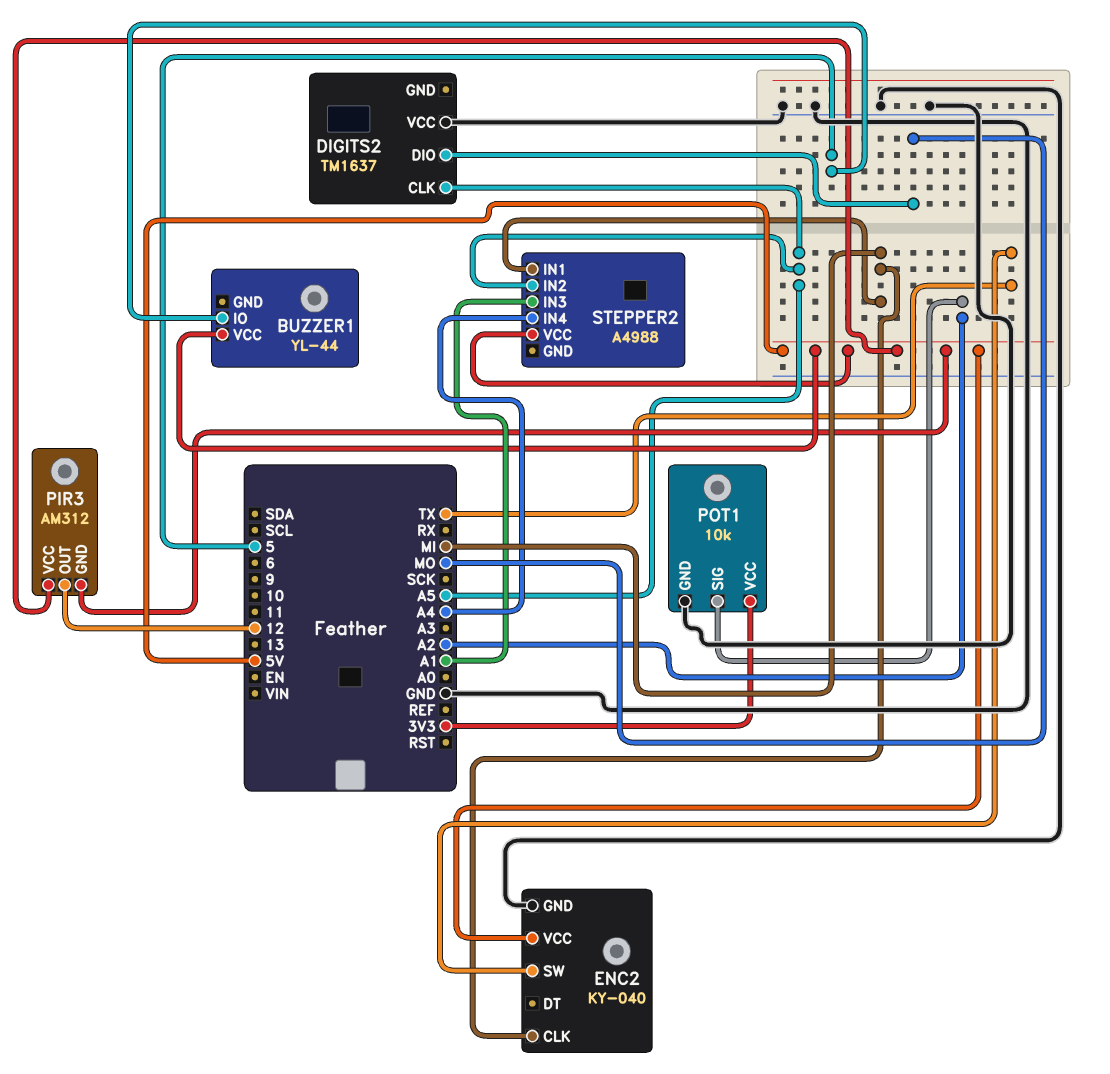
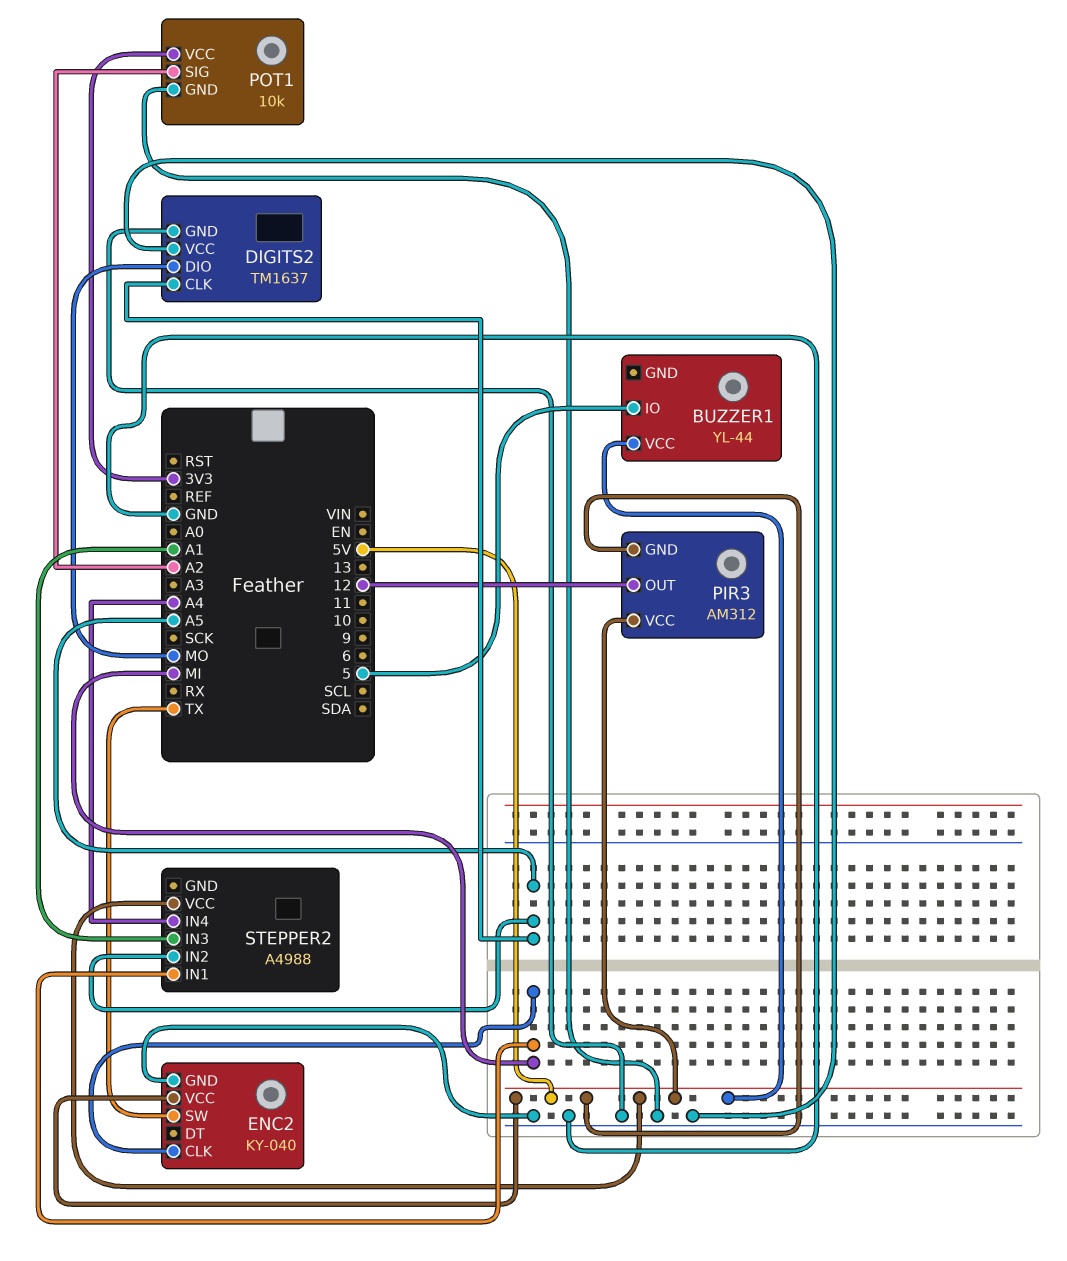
DIGITS2 pin GND: none -> GND

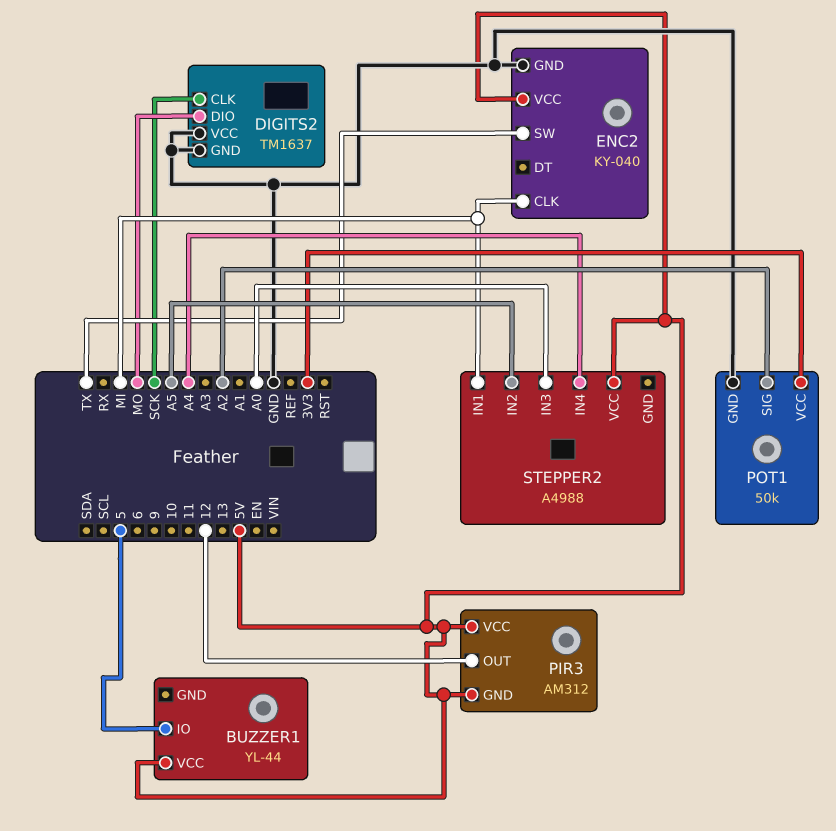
DIGITS2 pin CLK: A5 -> SCK
POT1: 10k -> 50k
STEPPER2 pin IN3: A1 -> A0

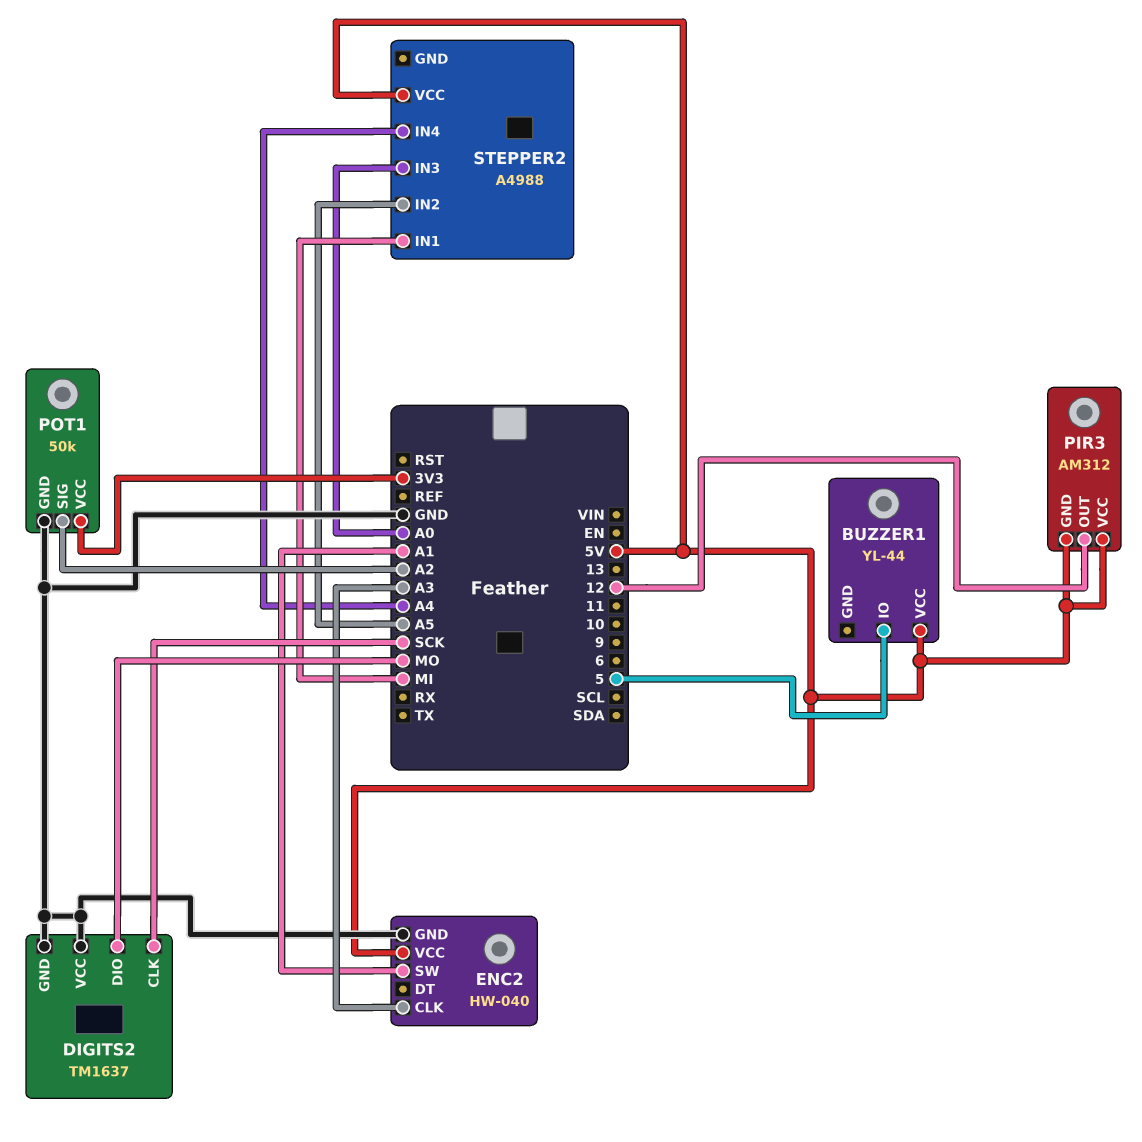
ENC2: KY-040 -> HW-040
ENC2 pin CLK: MI -> A3
ENC2 pin SW: TX -> A1

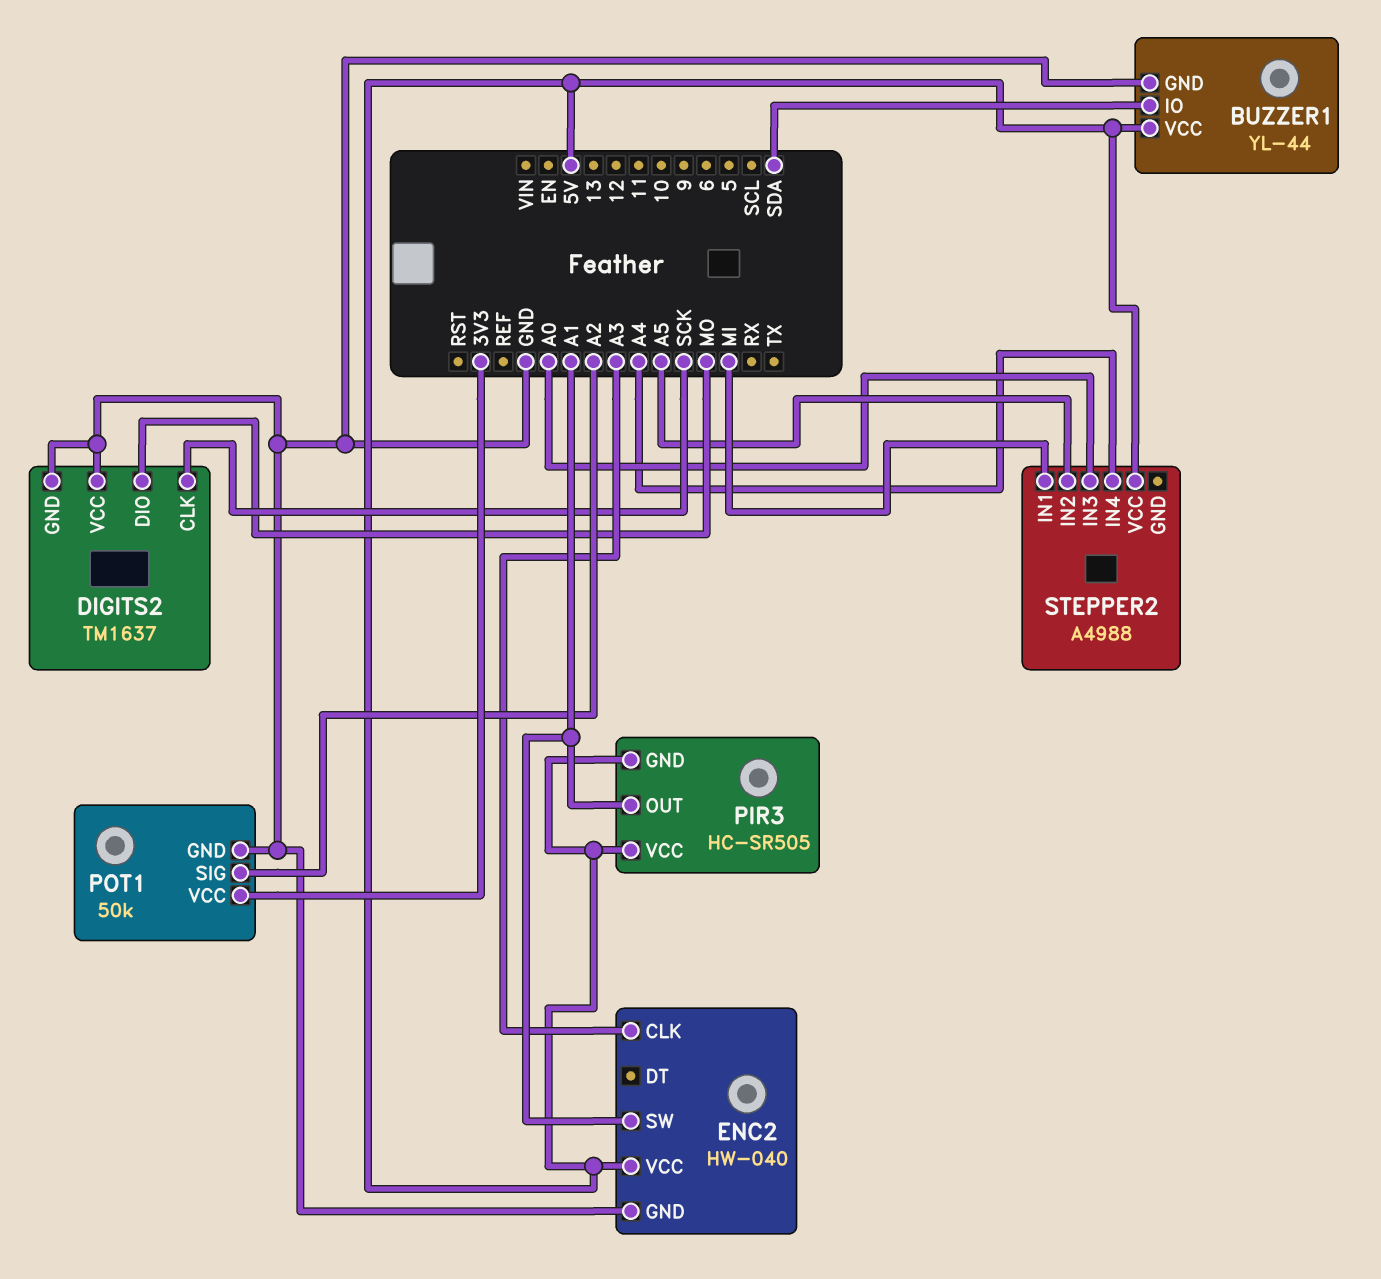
BUZZER1 pin GND: none -> GND
BUZZER1 pin IO: 5 -> SDA
PIR3: AM312 -> HC-SR505
PIR3 pin OUT: 12 -> A1

